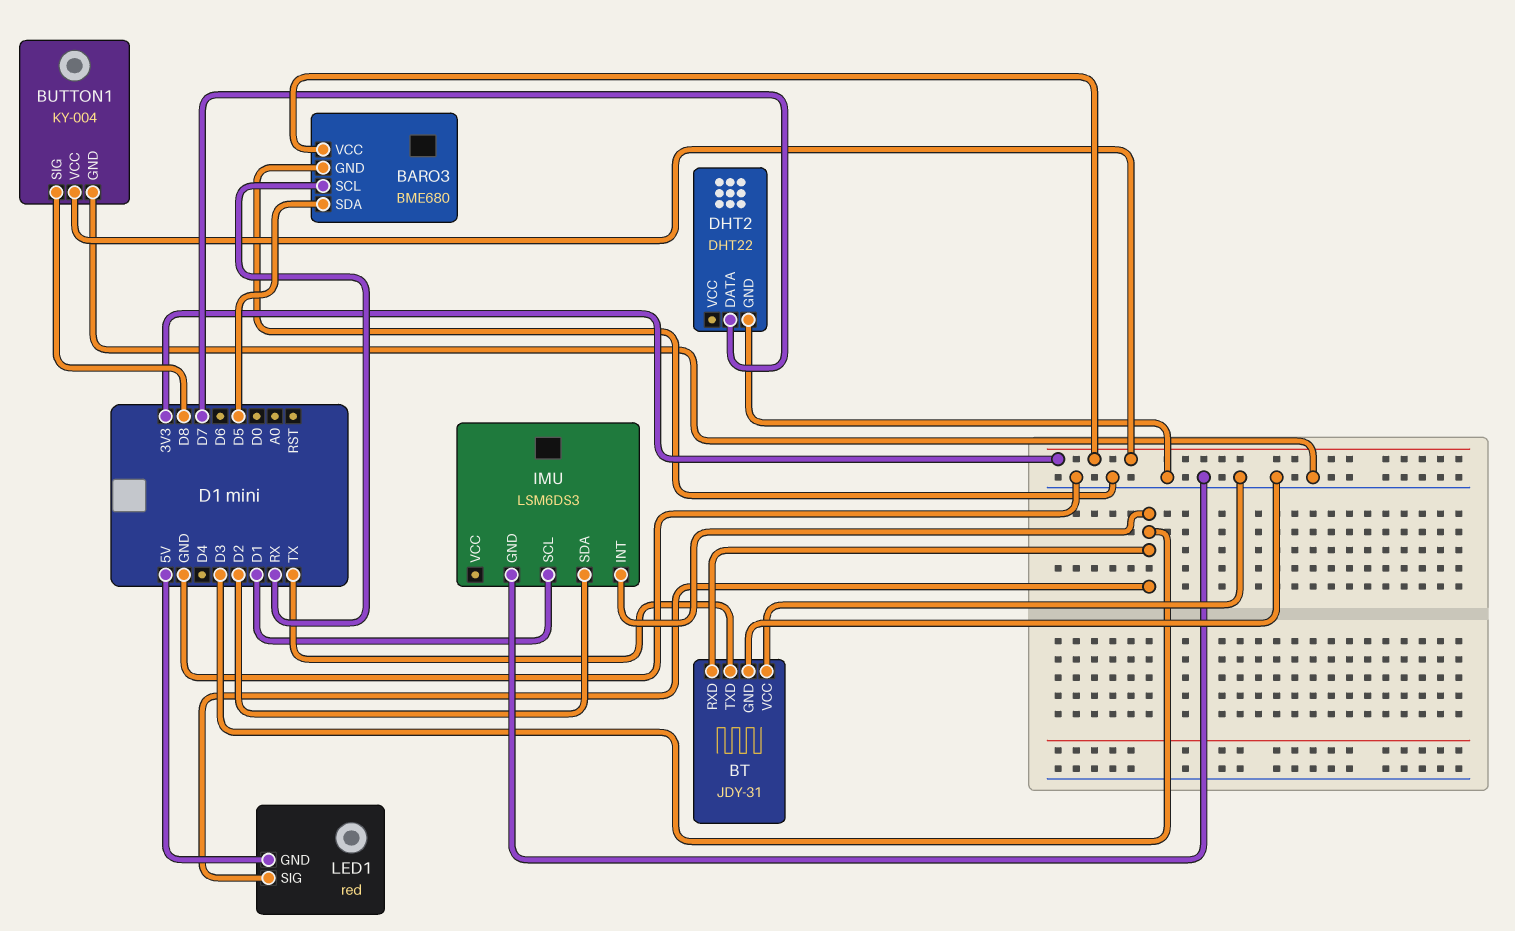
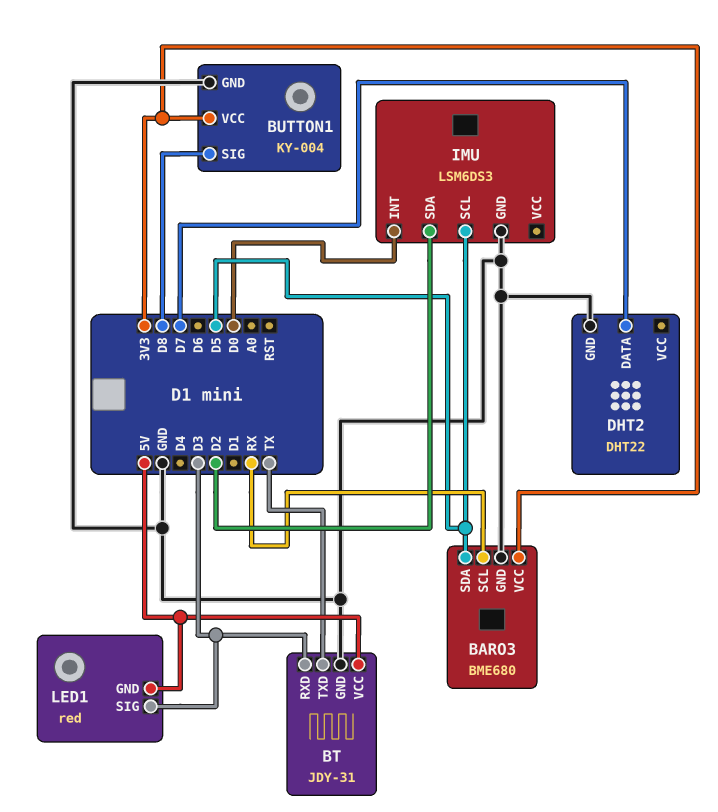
BT pin VCC: GND -> 5V
IMU pin INT: D3 -> D0
IMU pin SCL: D1 -> D5

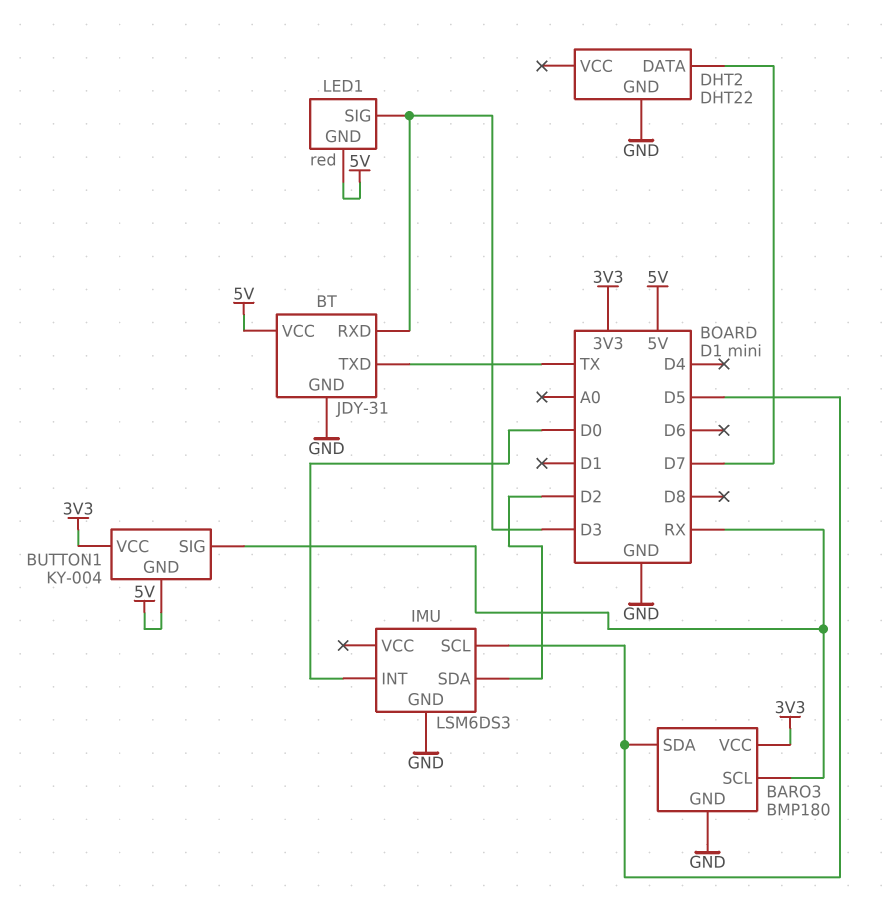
BARO3: BME680 -> BMP180
BUTTON1 pin GND: GND -> 5V
BUTTON1 pin SIG: D8 -> RX

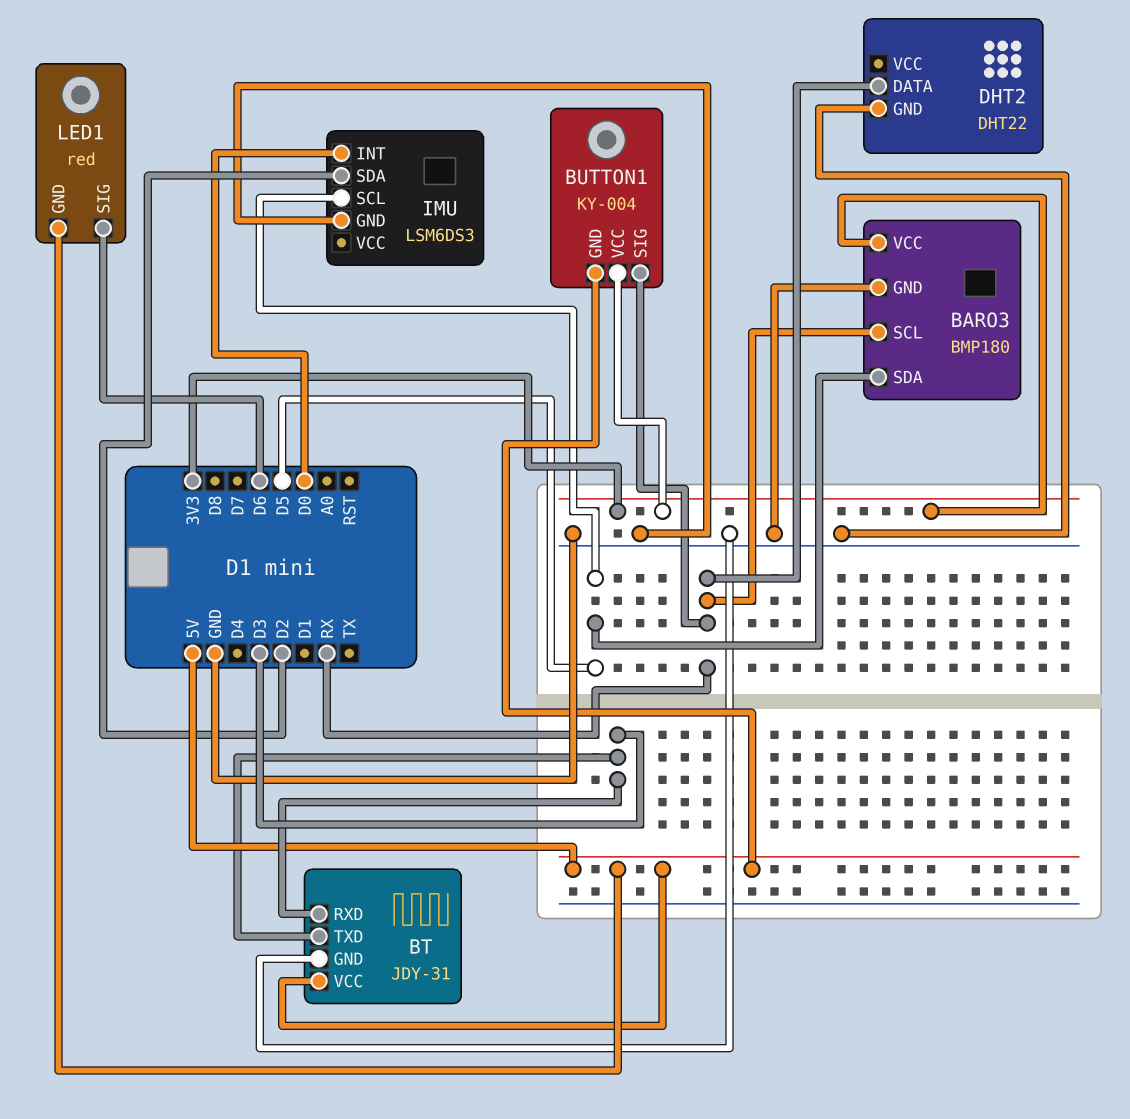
BT pin TXD: TX -> D3
DHT2 pin DATA: D7 -> RX
LED1 pin SIG: D3 -> D6

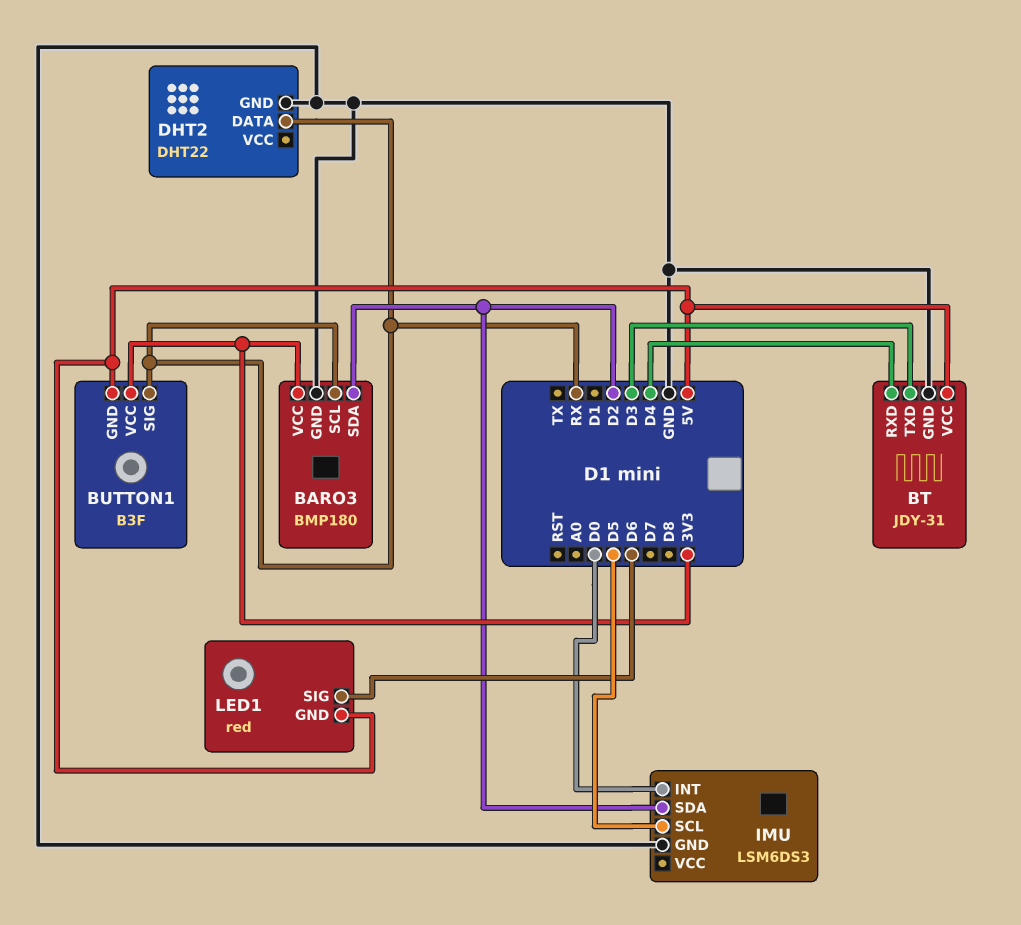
BARO3 pin SDA: D5 -> D2
BT pin RXD: D3 -> D4
BUTTON1: KY-004 -> B3F

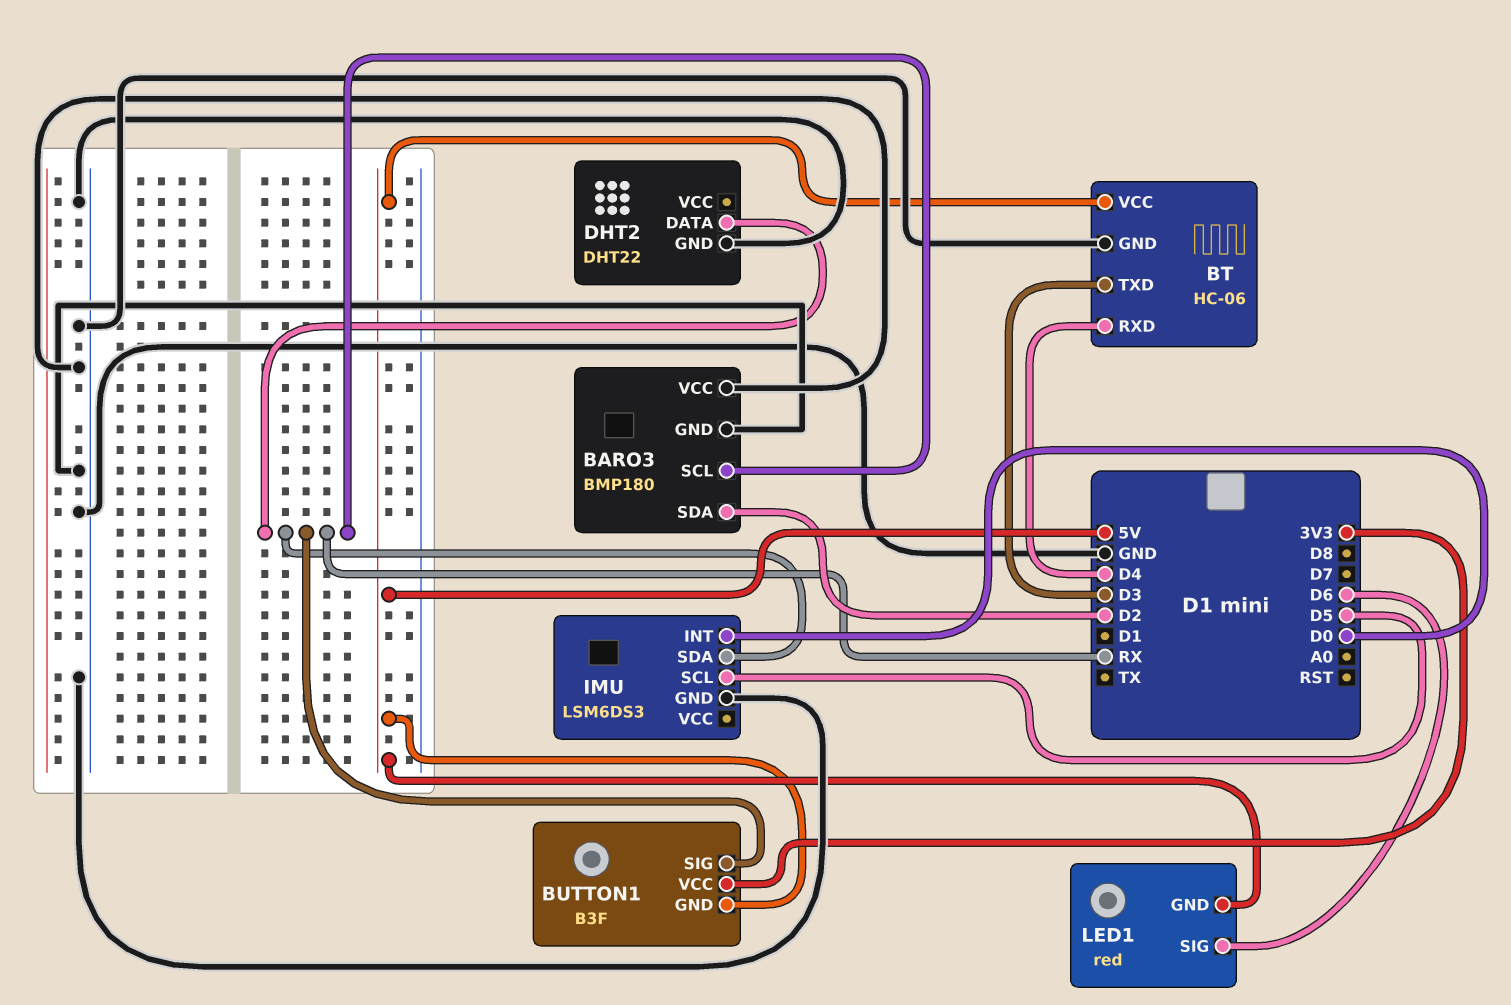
BARO3 pin VCC: 3V3 -> GND
BT: JDY-31 -> HC-06
IMU pin SDA: D2 -> RX

